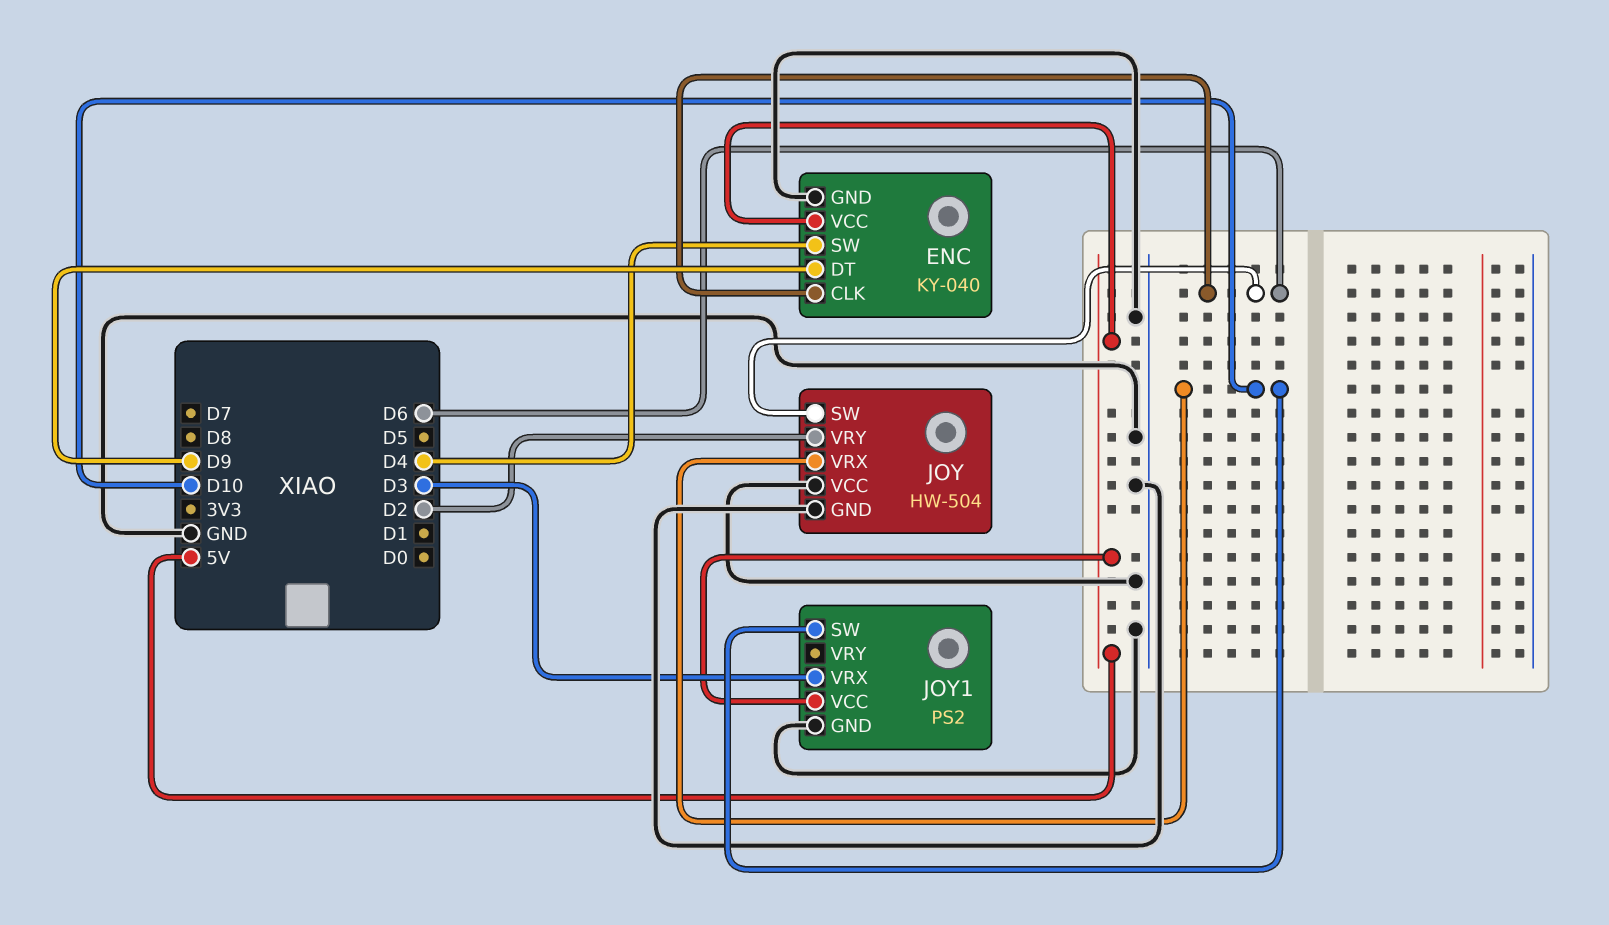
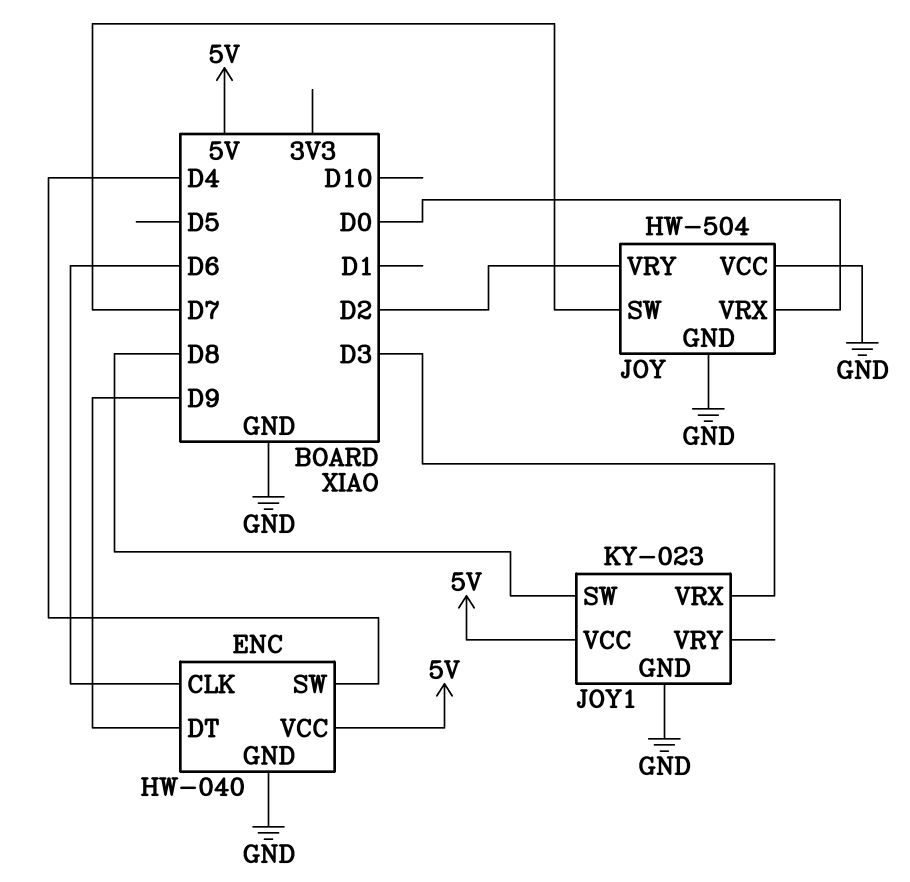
ENC: KY-040 -> HW-040
JOY pin SW: D6 -> D7
JOY pin VRX: D10 -> D0
JOY1: PS2 -> KY-023
JOY1 pin SW: D10 -> D8

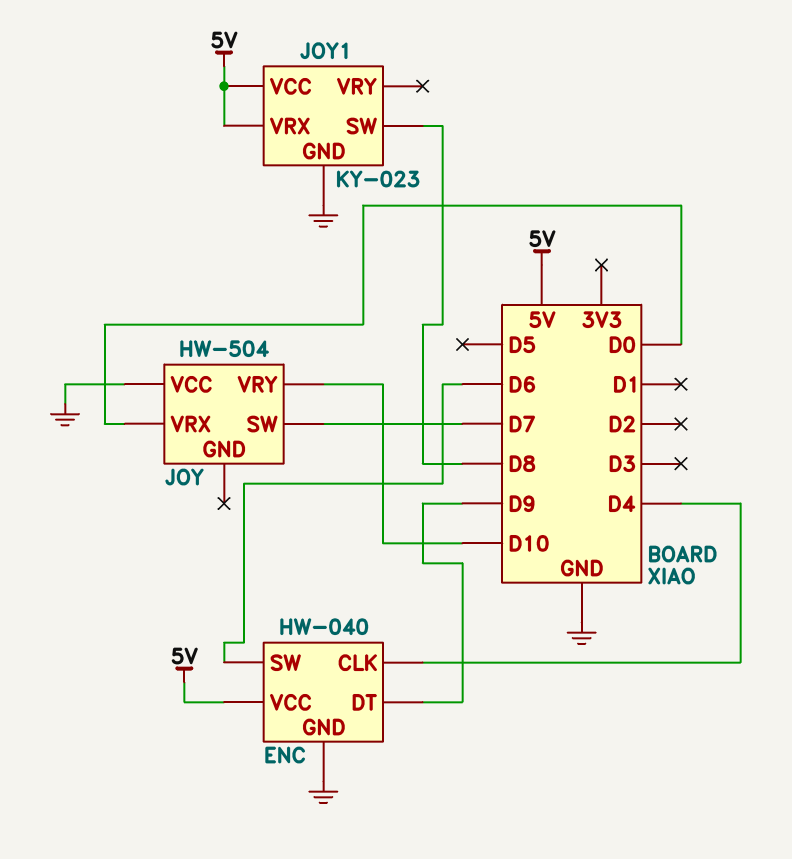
ENC pin CLK: D6 -> D4
ENC pin SW: D4 -> D6
JOY pin GND: GND -> none
JOY pin VRY: D2 -> D10
JOY1 pin VRX: D3 -> 5V

